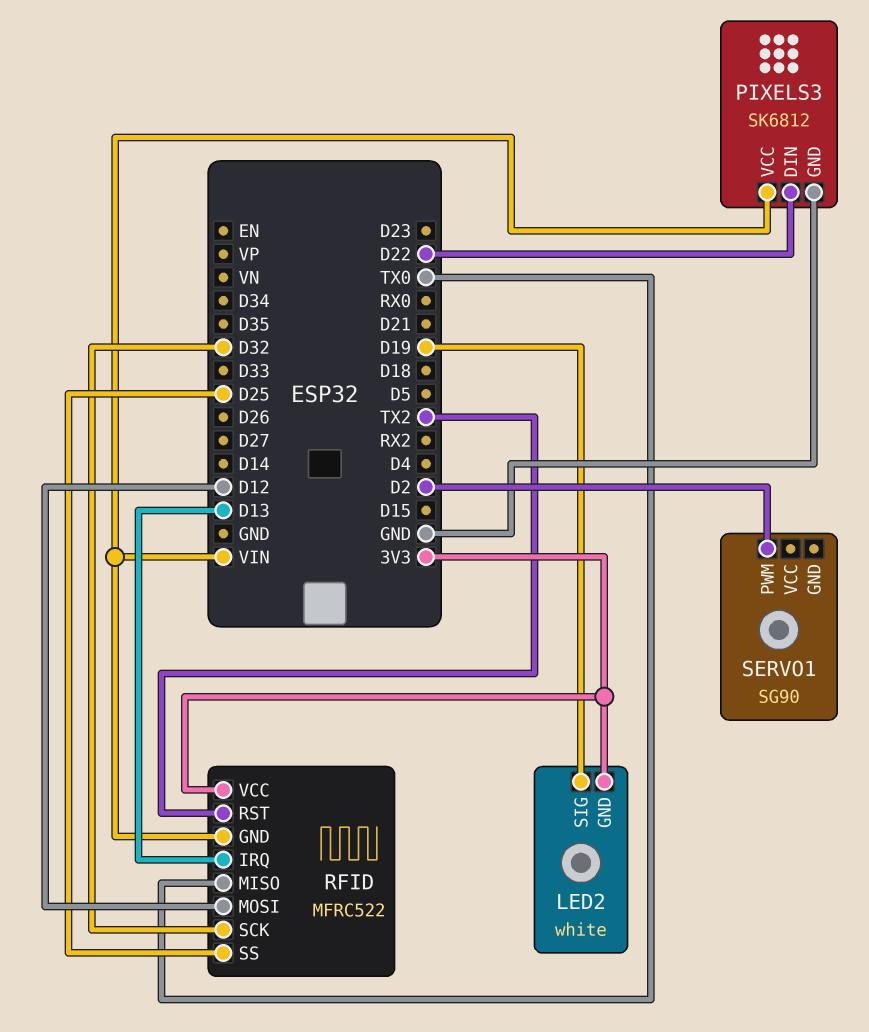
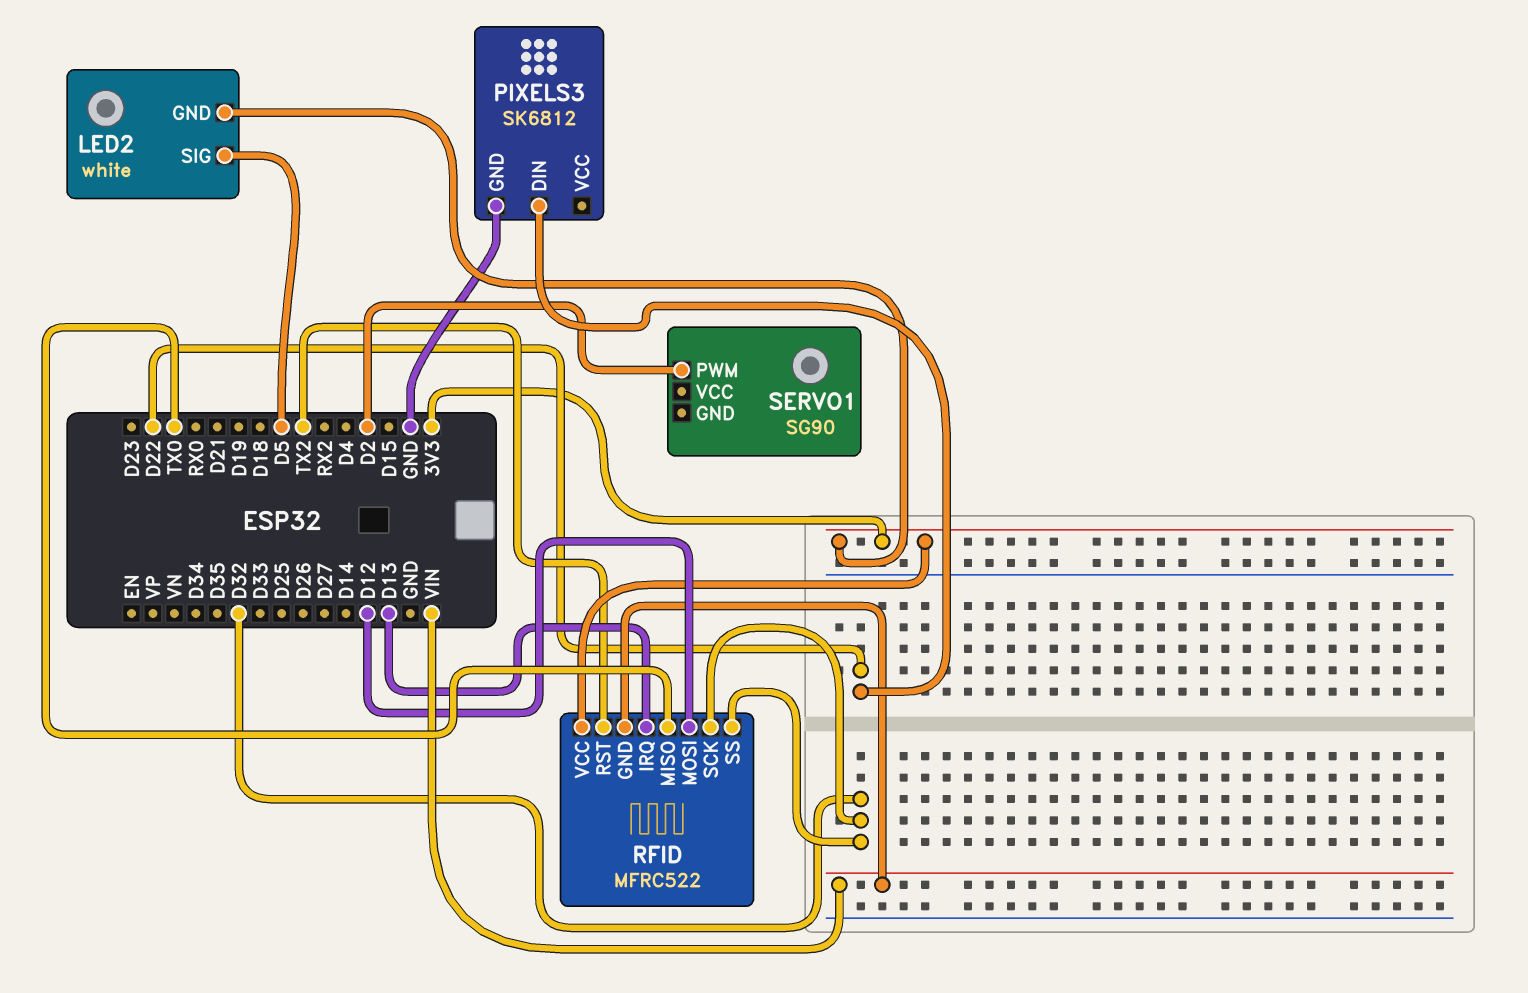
LED2 pin SIG: D19 -> D5
PIXELS3 pin VCC: VIN -> none
RFID pin SS: D25 -> D32

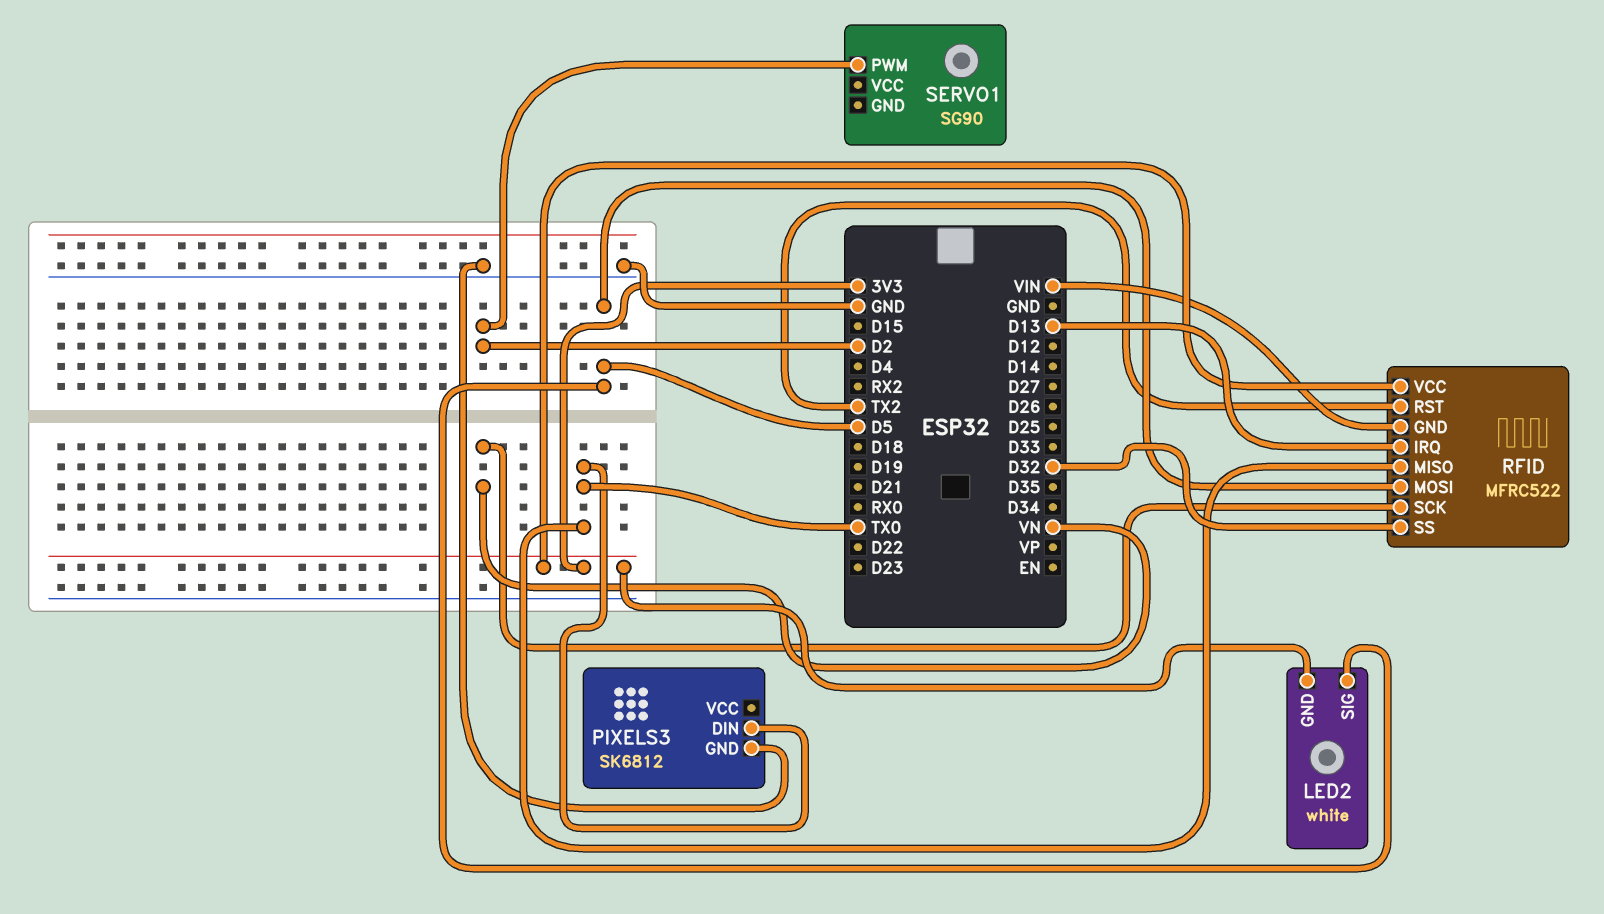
PIXELS3 pin DIN: D22 -> TX0
RFID pin MOSI: D12 -> D5
RFID pin SCK: D32 -> VN

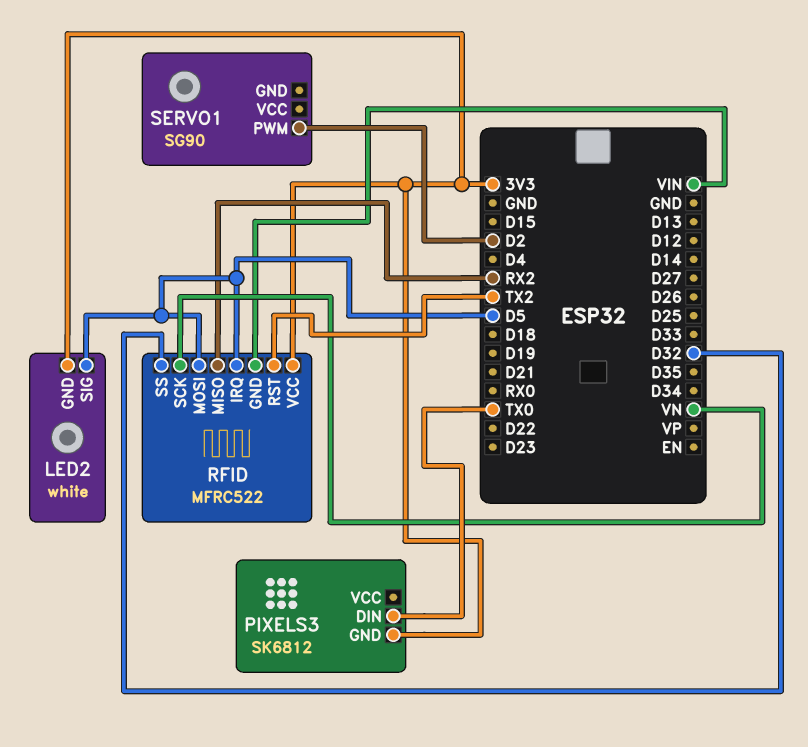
PIXELS3 pin GND: GND -> 3V3
RFID pin IRQ: D13 -> D5
RFID pin MISO: TX0 -> RX2

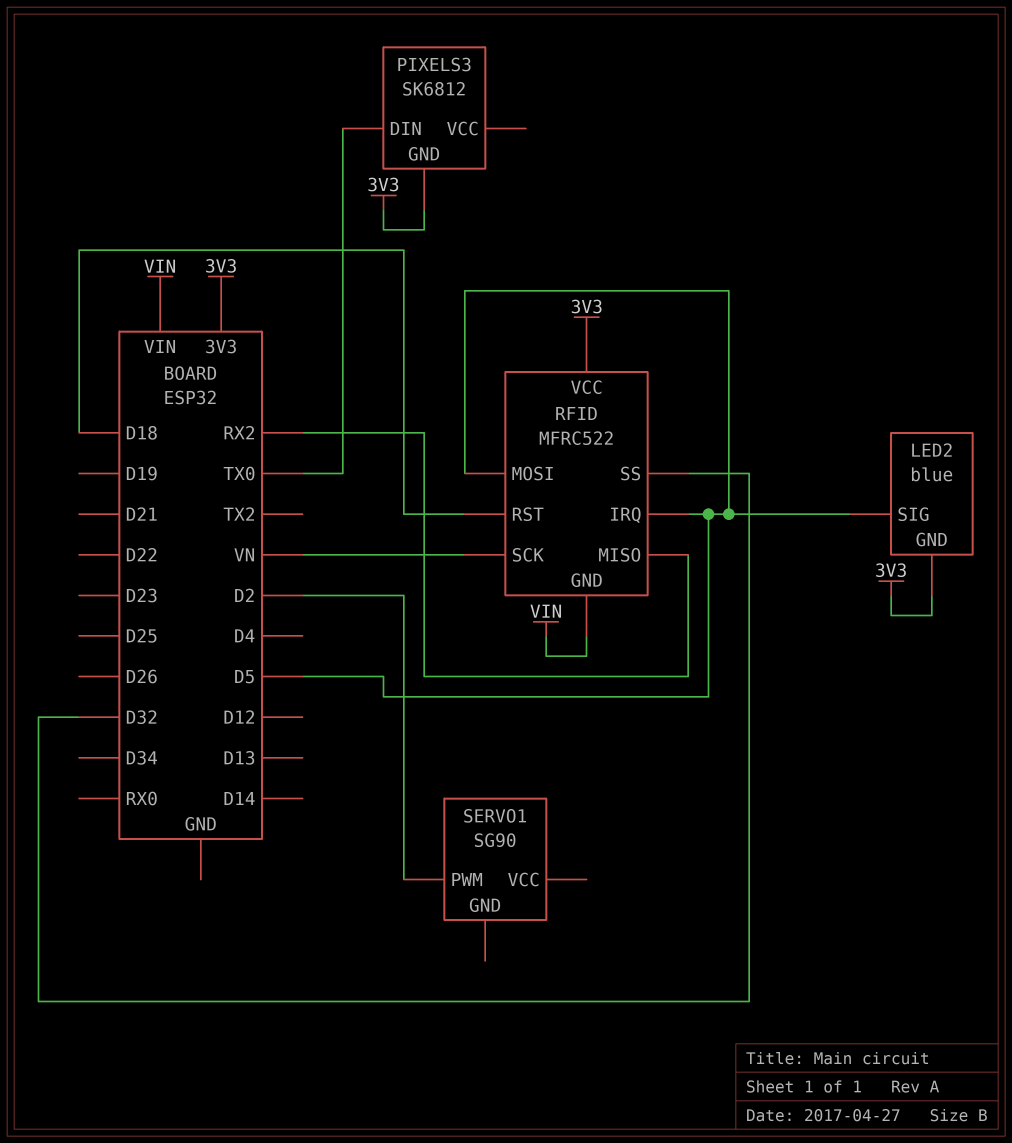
LED2: white -> blue
RFID pin RST: TX2 -> D18

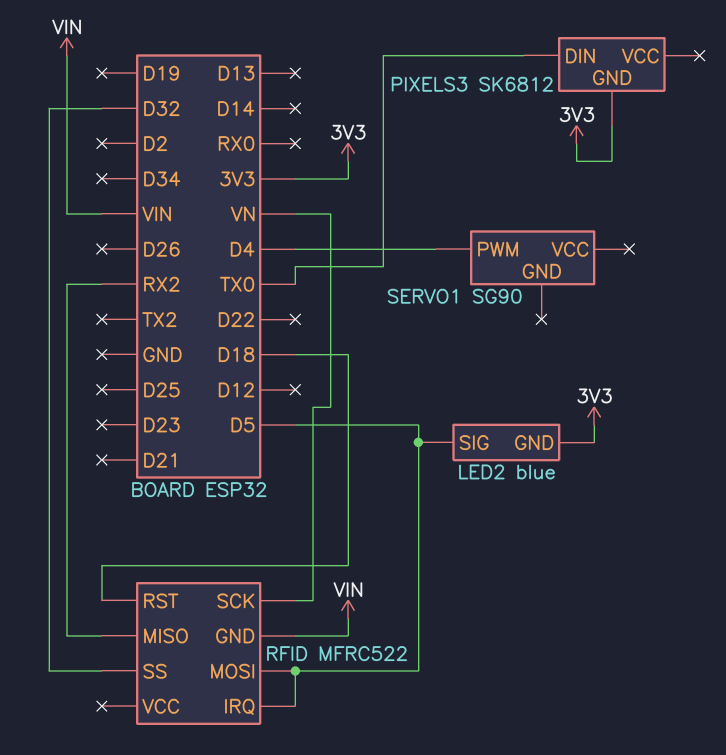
RFID pin VCC: 3V3 -> none
SERVO1 pin PWM: D2 -> D4

